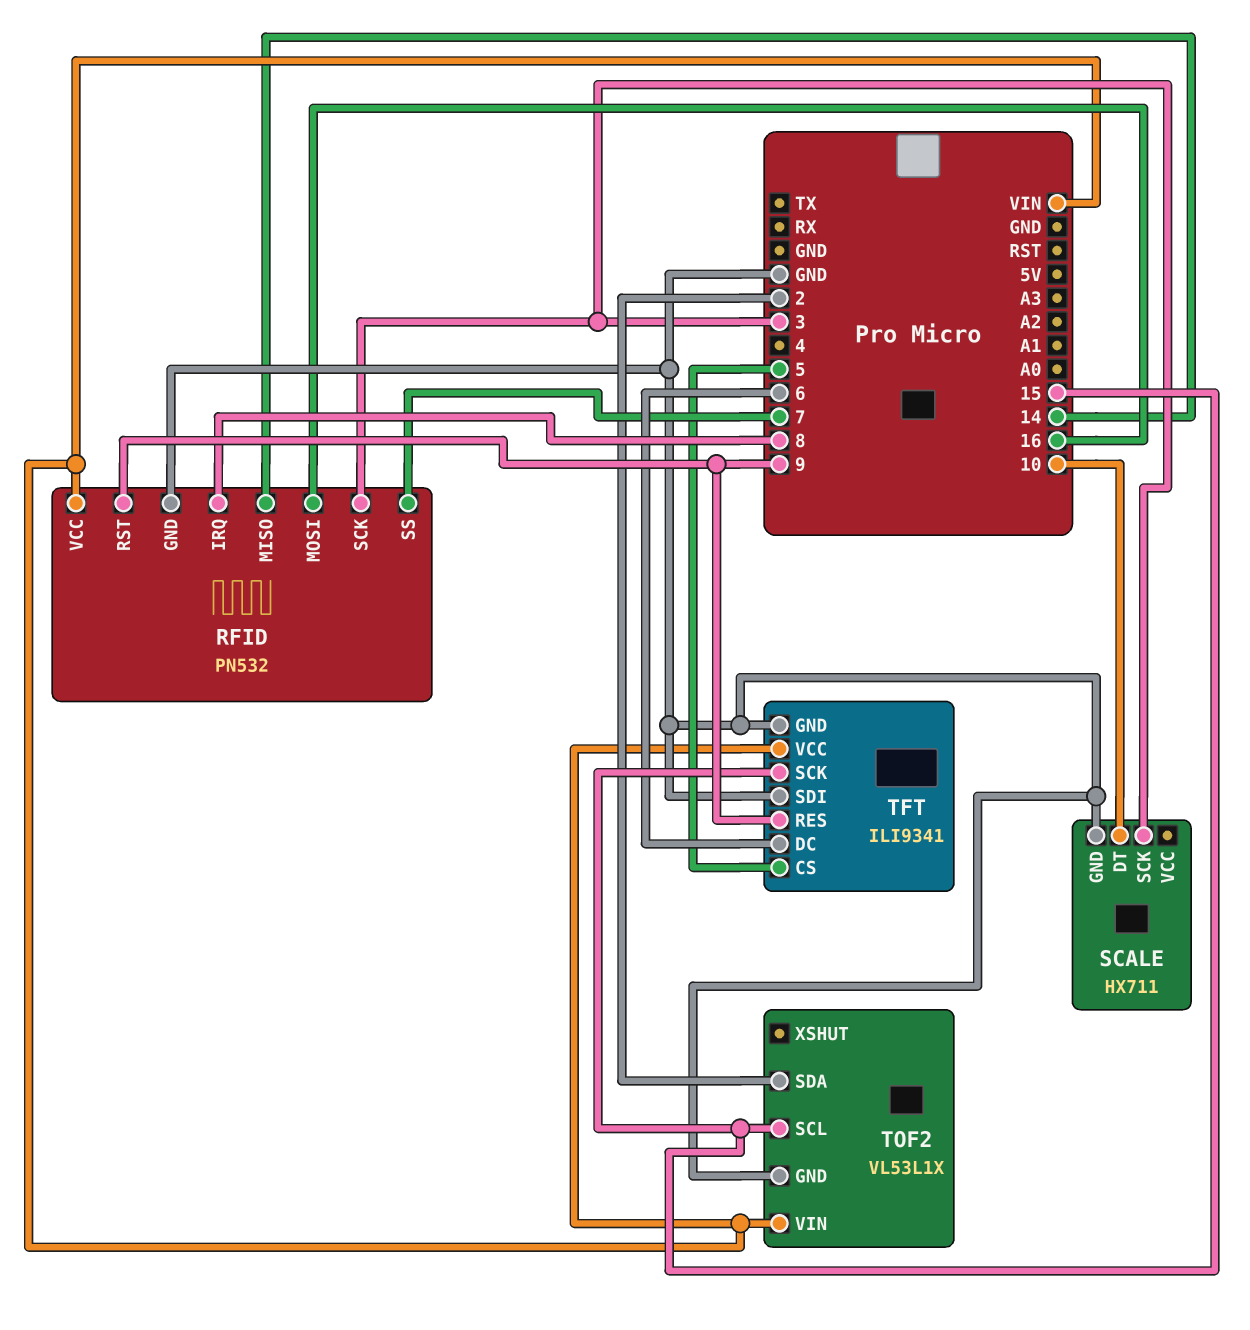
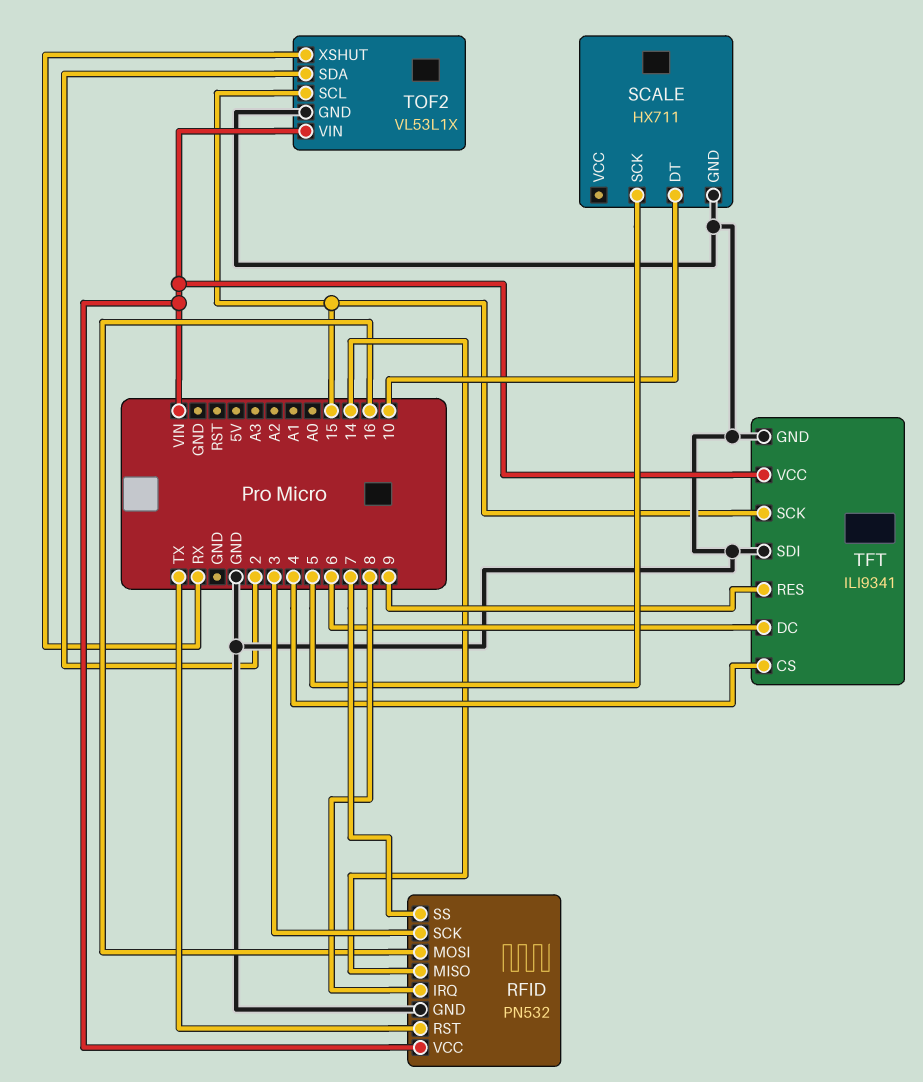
RFID pin RST: 9 -> TX
SCALE pin SCK: 3 -> 5
TFT pin CS: 5 -> 4
TOF2 pin XSHUT: none -> RX

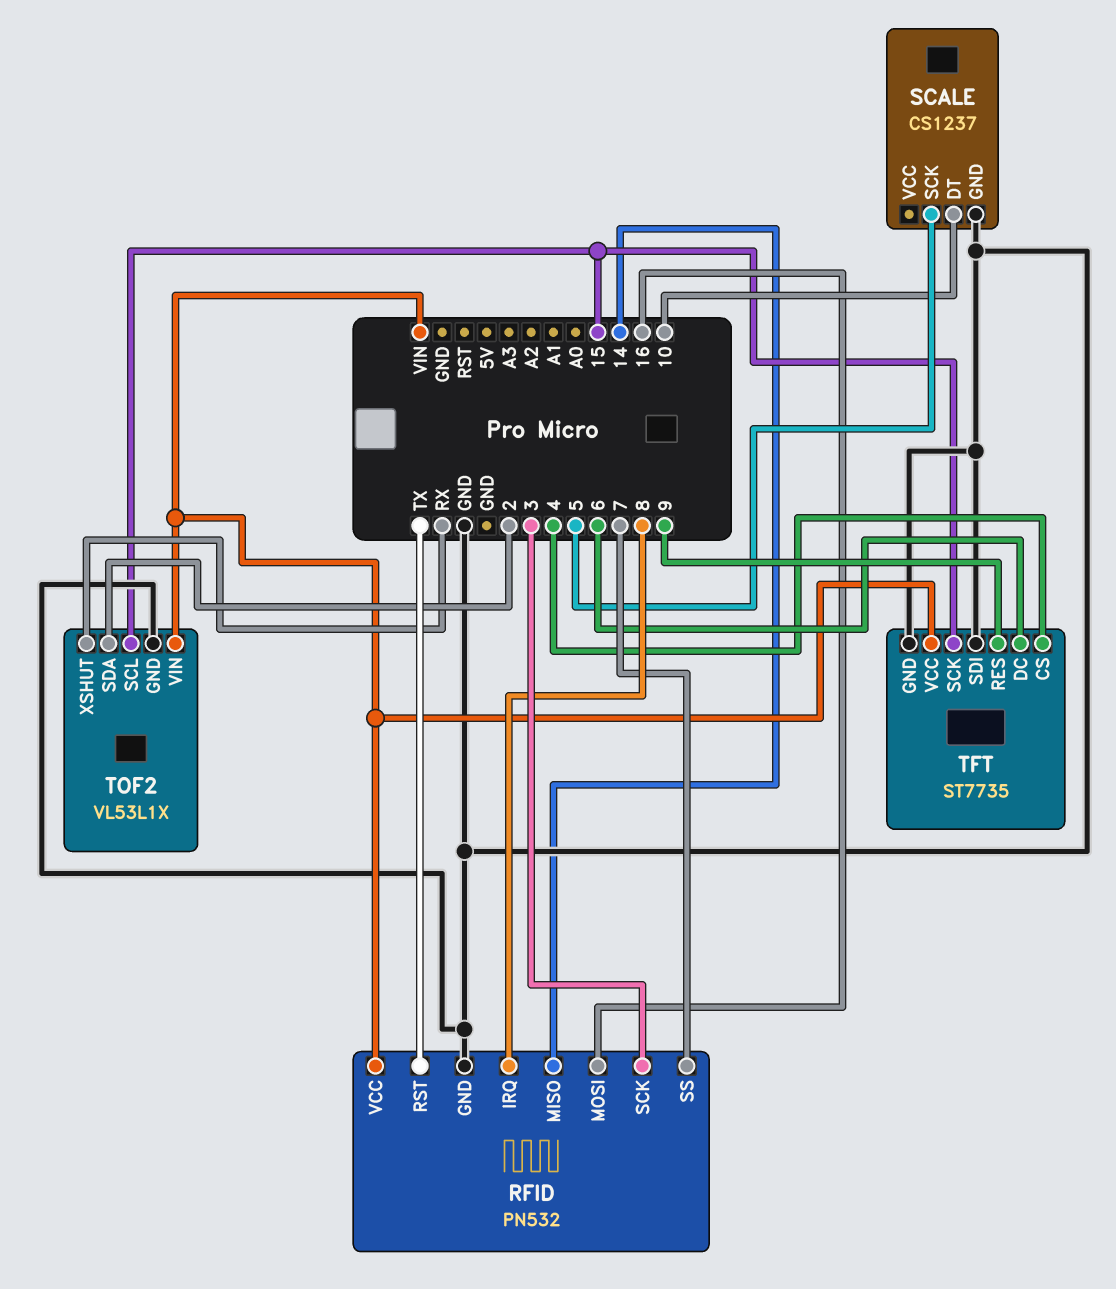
SCALE: HX711 -> CS1237
TFT: ILI9341 -> ST7735

